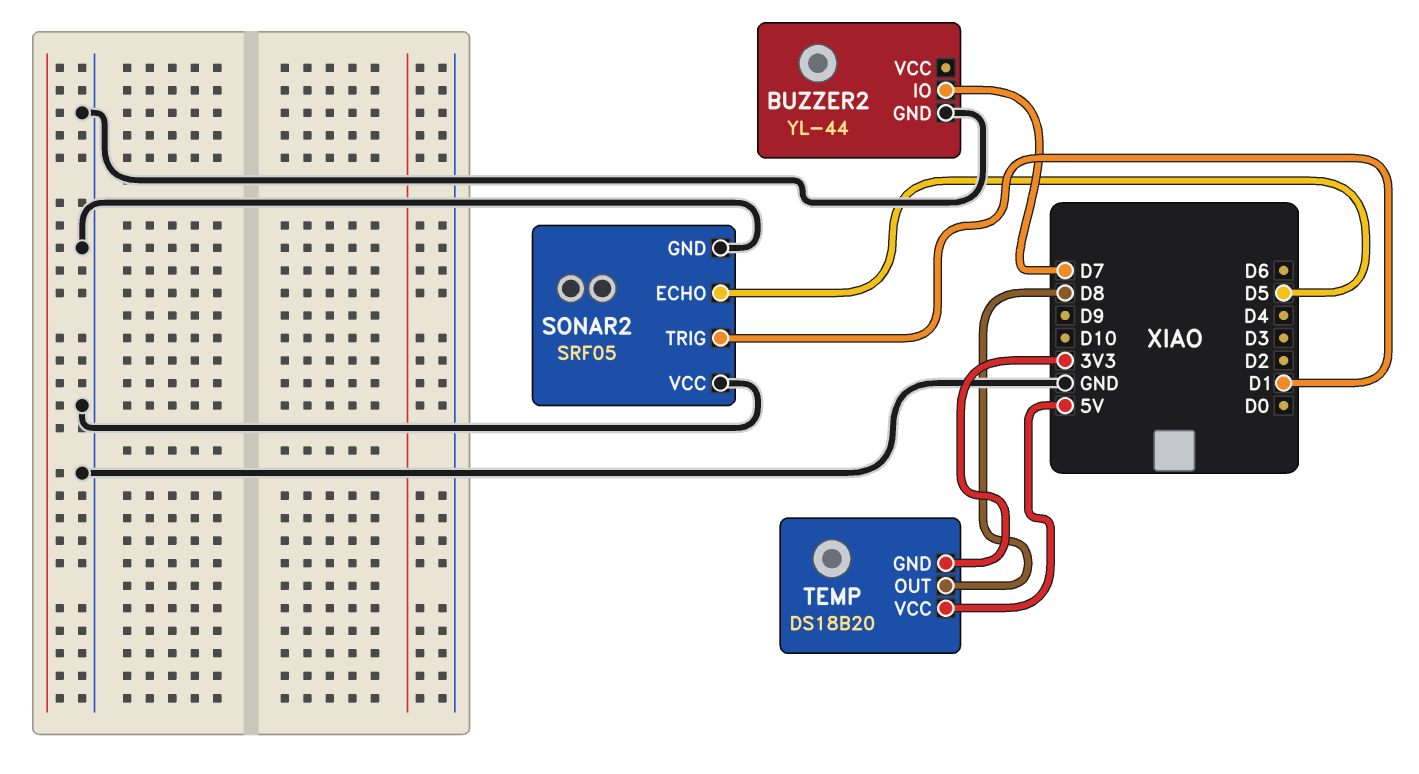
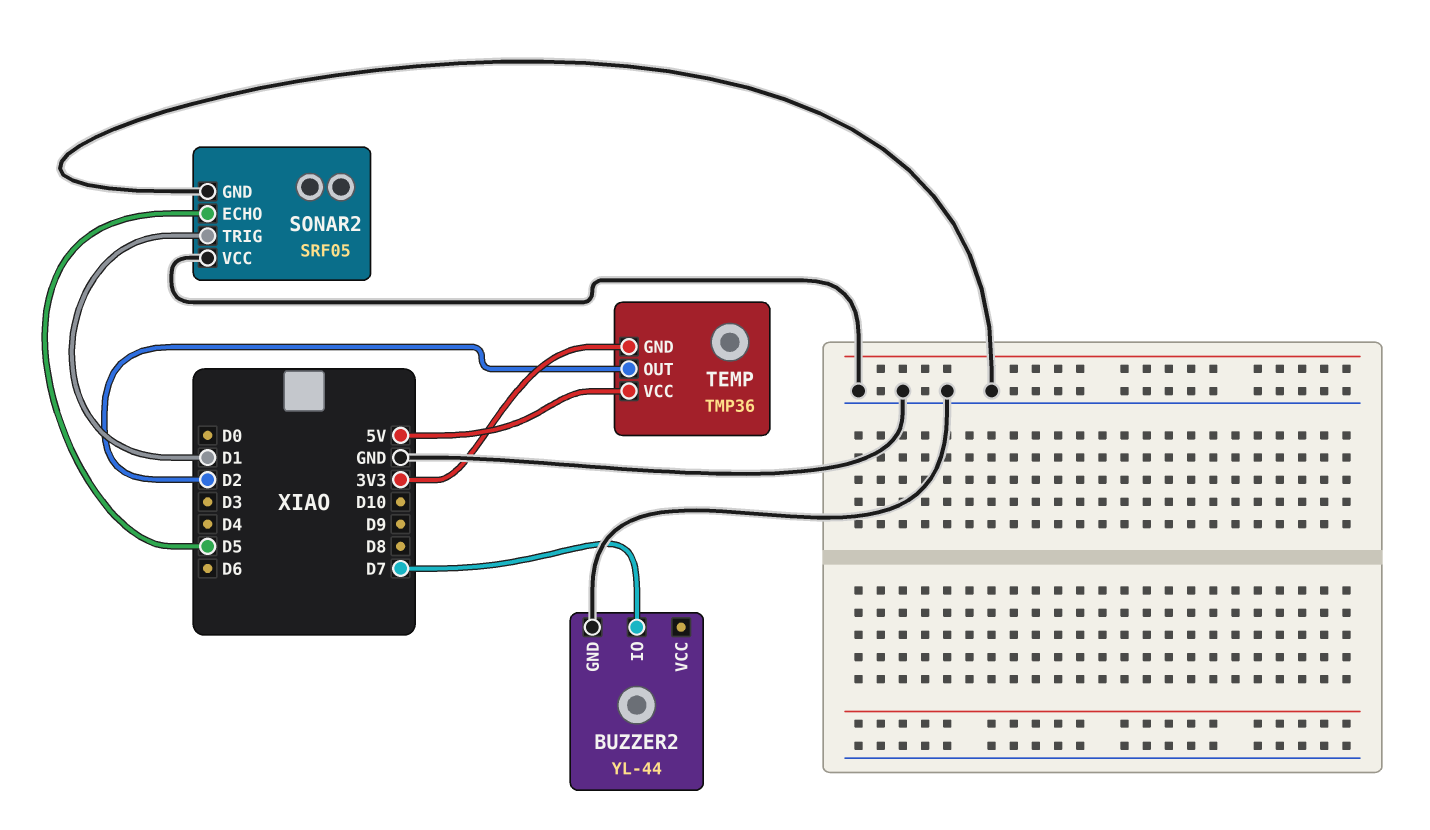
TEMP: DS18B20 -> TMP36
TEMP pin OUT: D8 -> D2

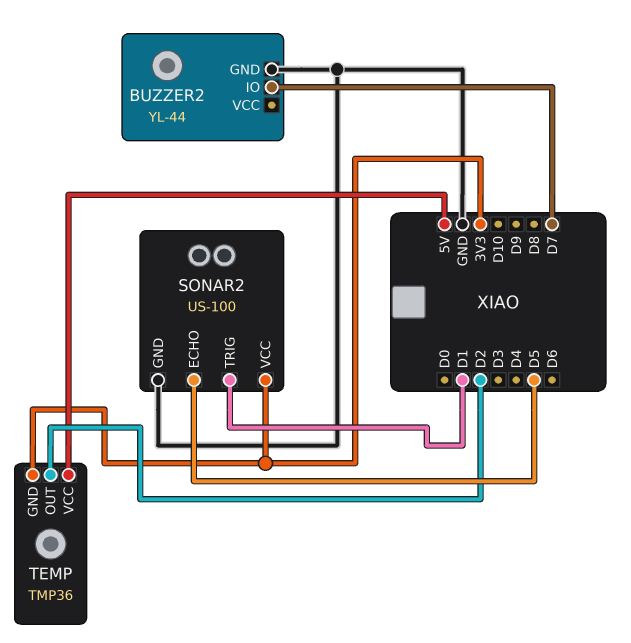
SONAR2: SRF05 -> US-100
SONAR2 pin VCC: GND -> 3V3

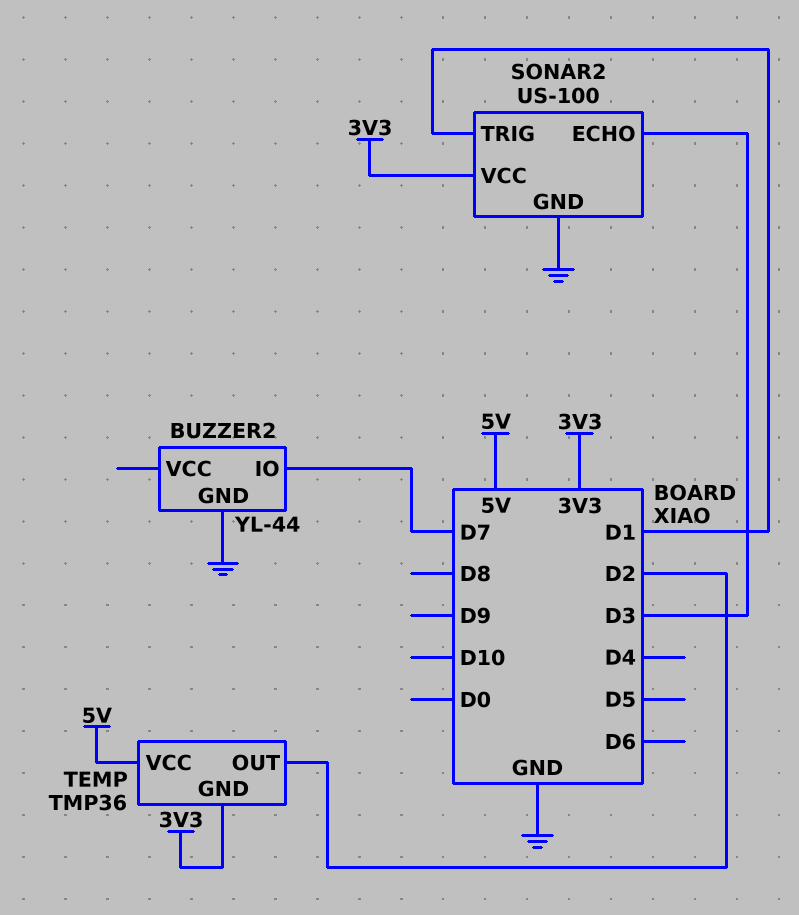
SONAR2 pin ECHO: D5 -> D3

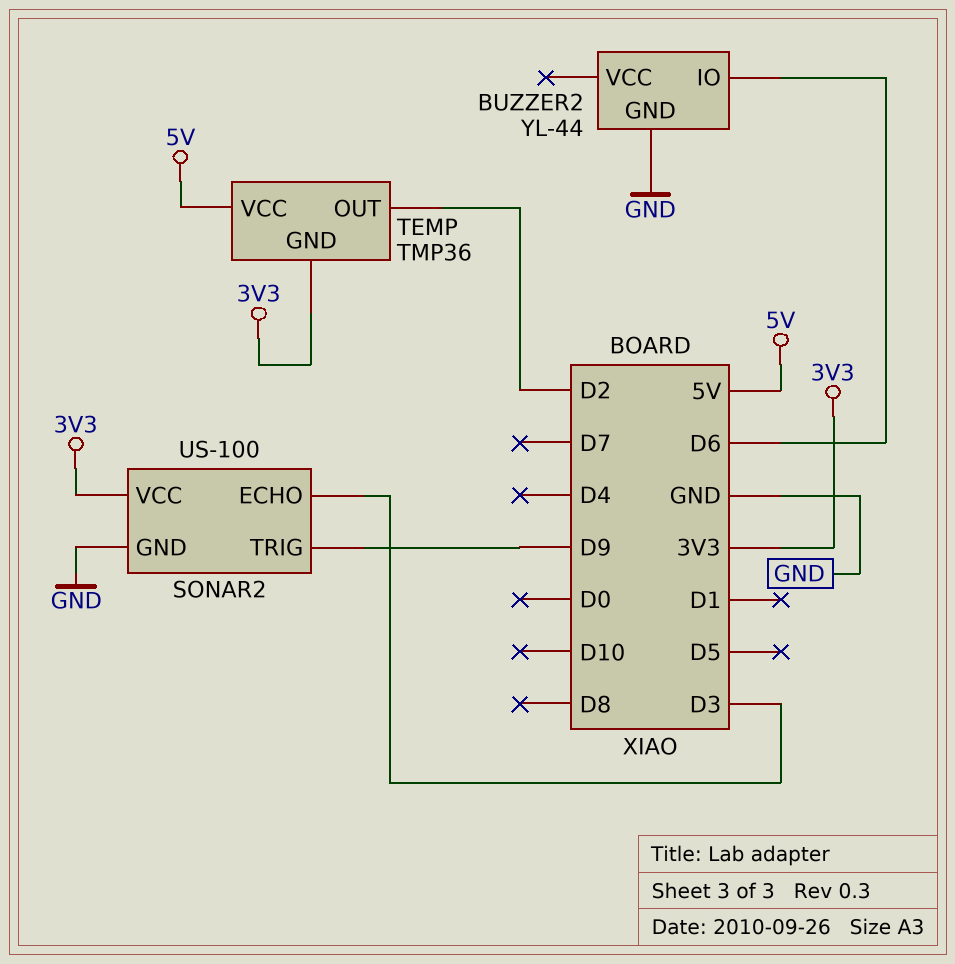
BUZZER2 pin IO: D7 -> D6
SONAR2 pin TRIG: D1 -> D9

